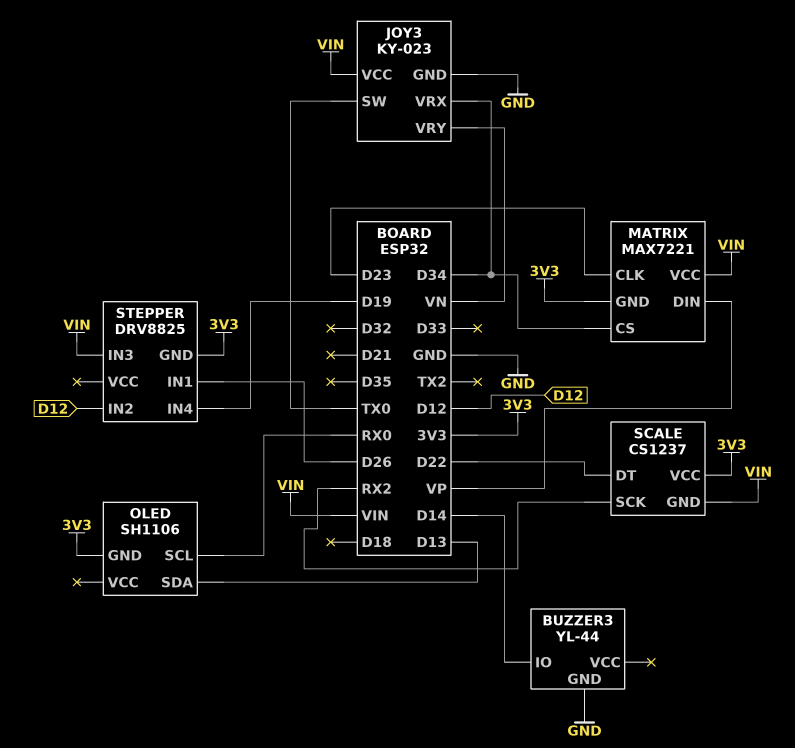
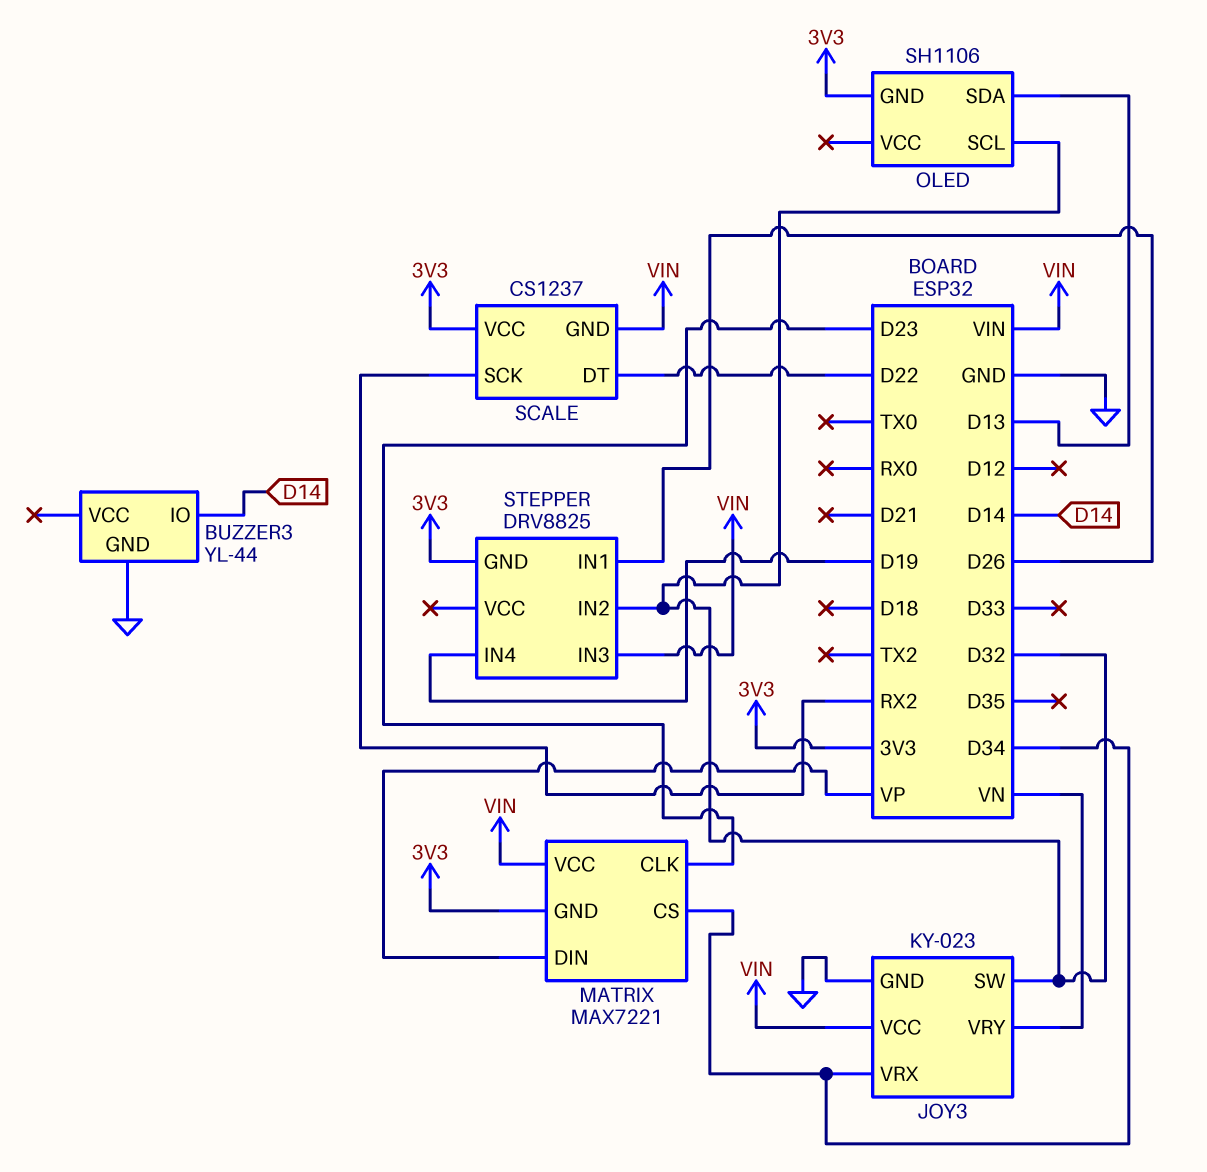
JOY3 pin SW: TX0 -> D32
OLED pin SCL: RX0 -> D32
STEPPER pin IN2: D12 -> D32

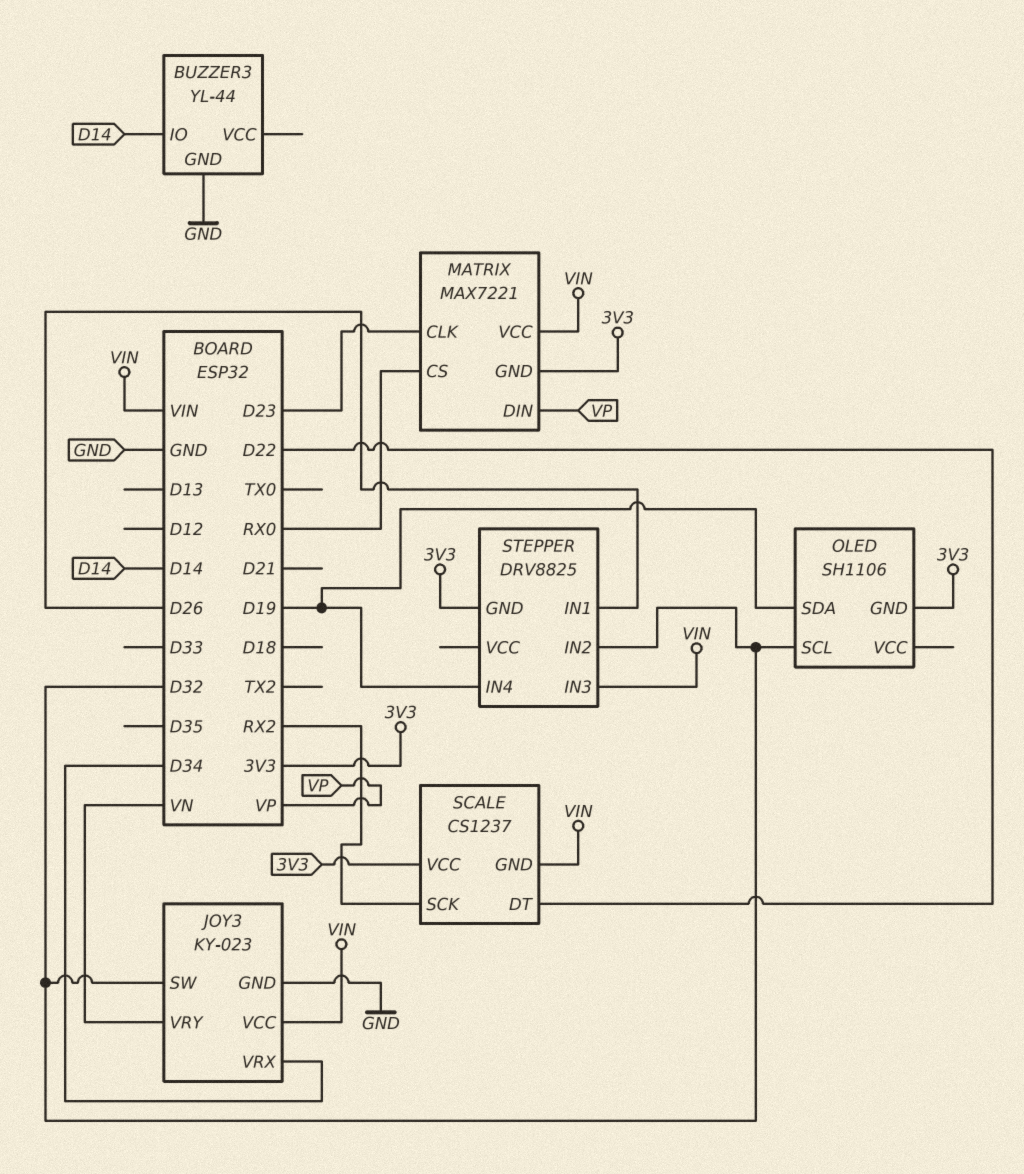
MATRIX pin CS: D34 -> RX0
OLED pin SDA: D13 -> D19

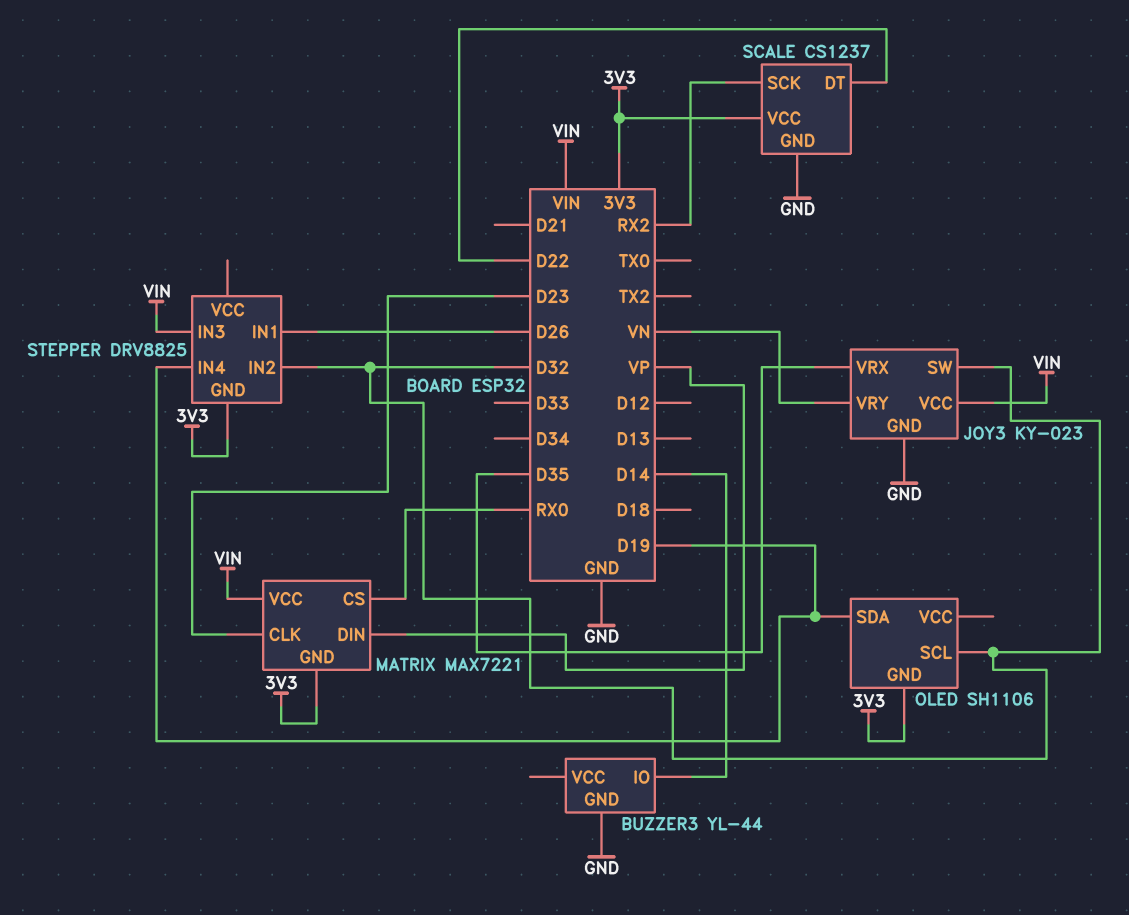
JOY3 pin VRX: D34 -> D35
SCALE pin GND: VIN -> GND

